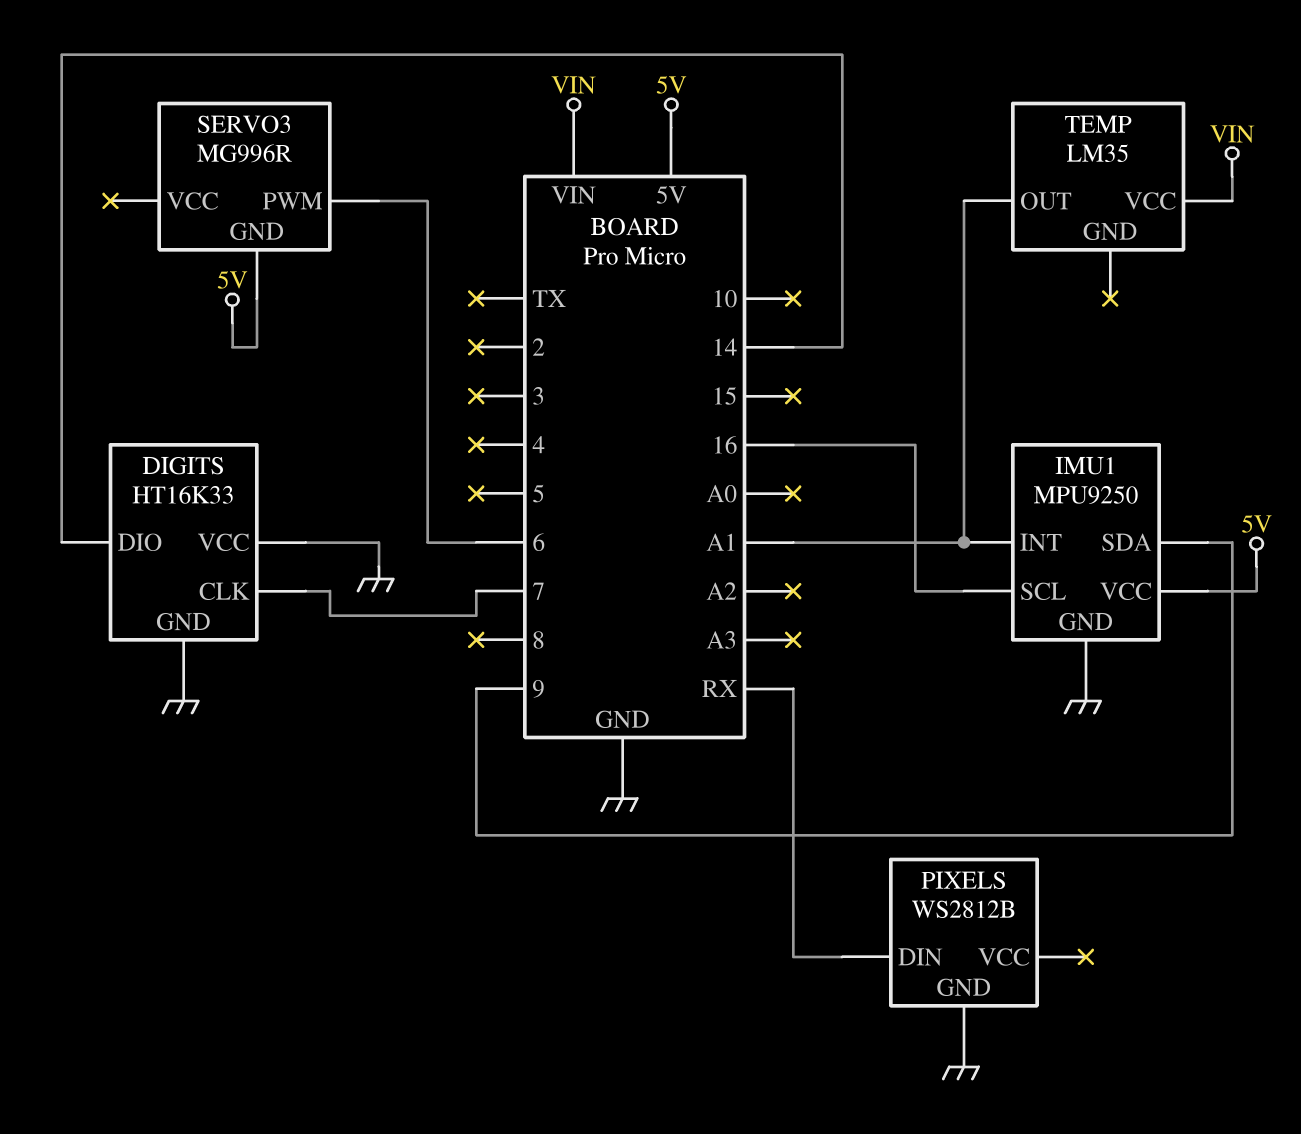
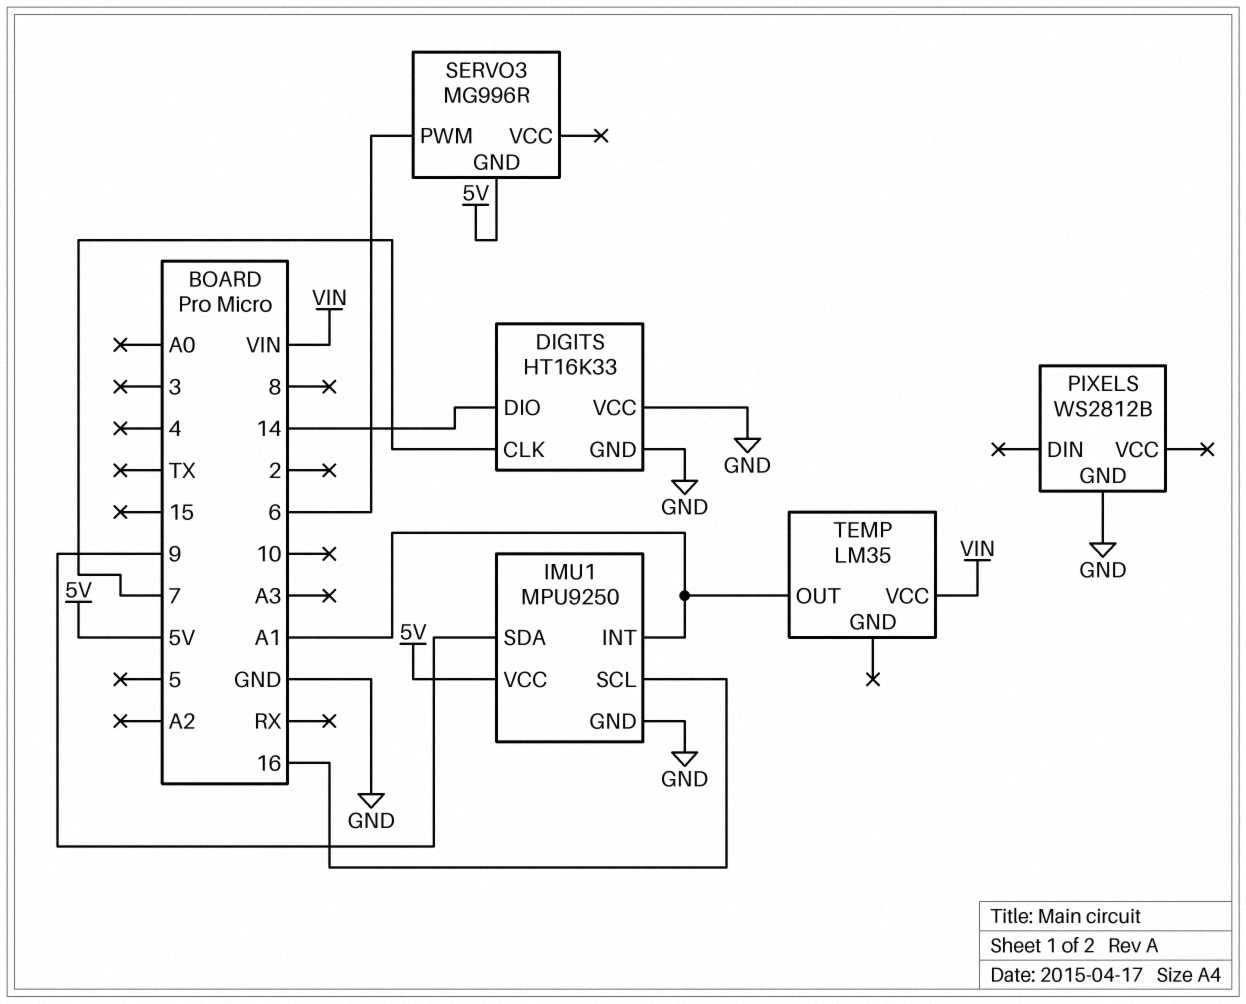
PIXELS pin DIN: RX -> none

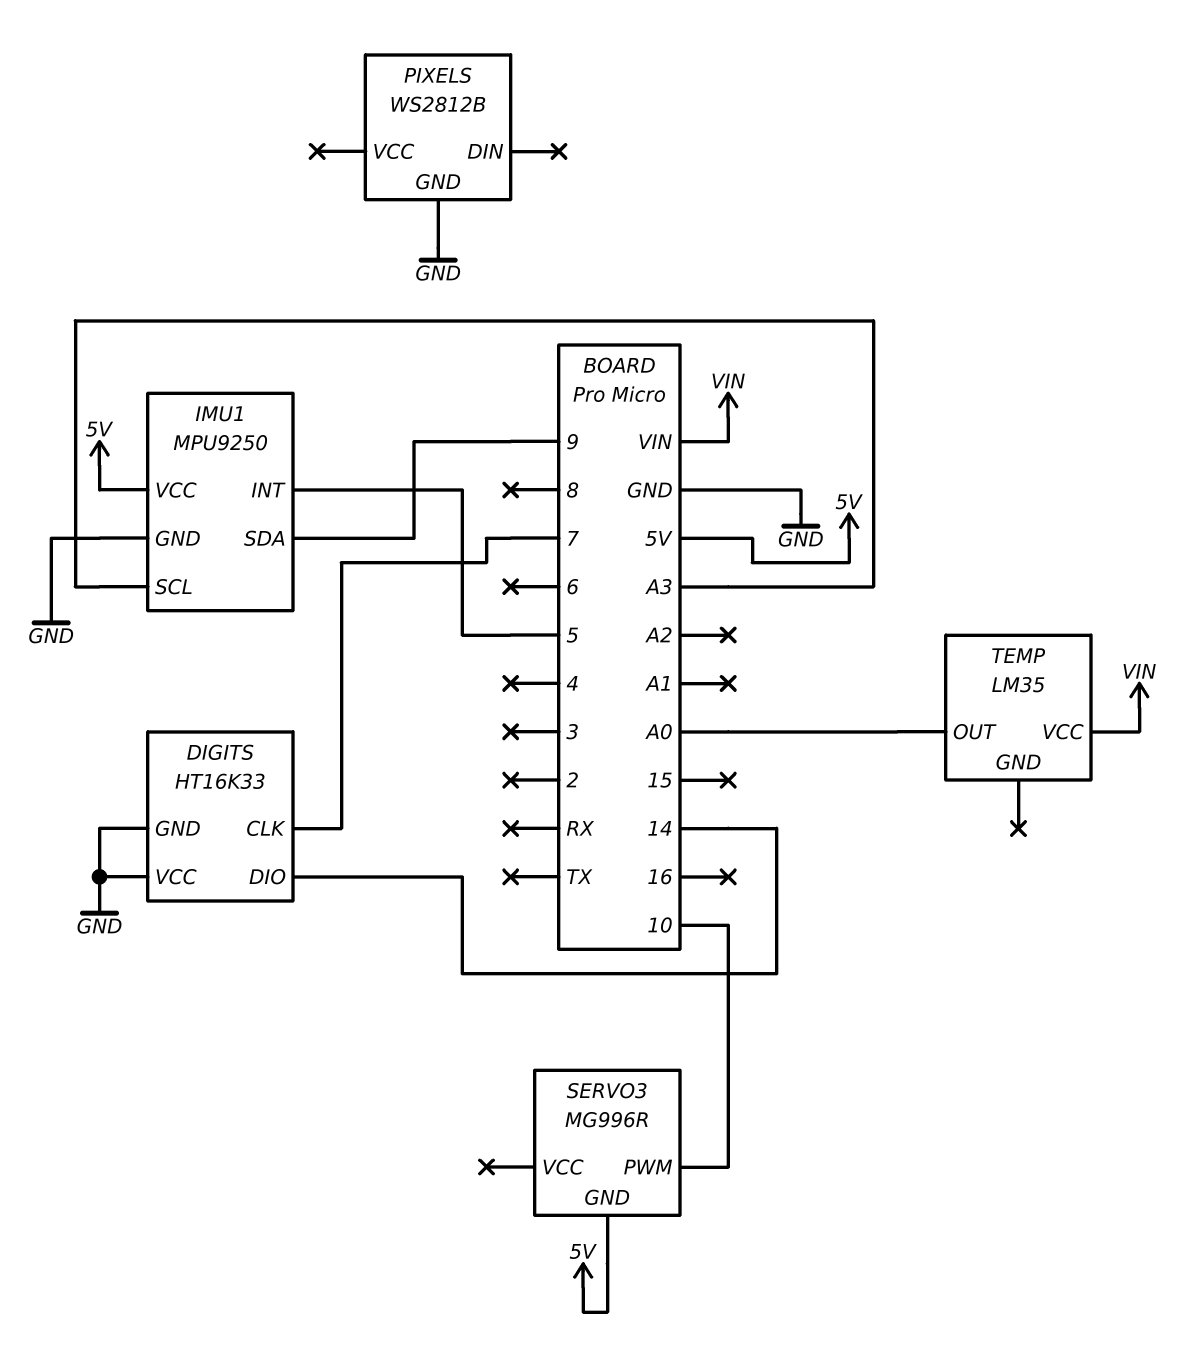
IMU1 pin INT: A1 -> 5
IMU1 pin SCL: 16 -> A3
SERVO3 pin PWM: 6 -> 10
TEMP pin OUT: A1 -> A0

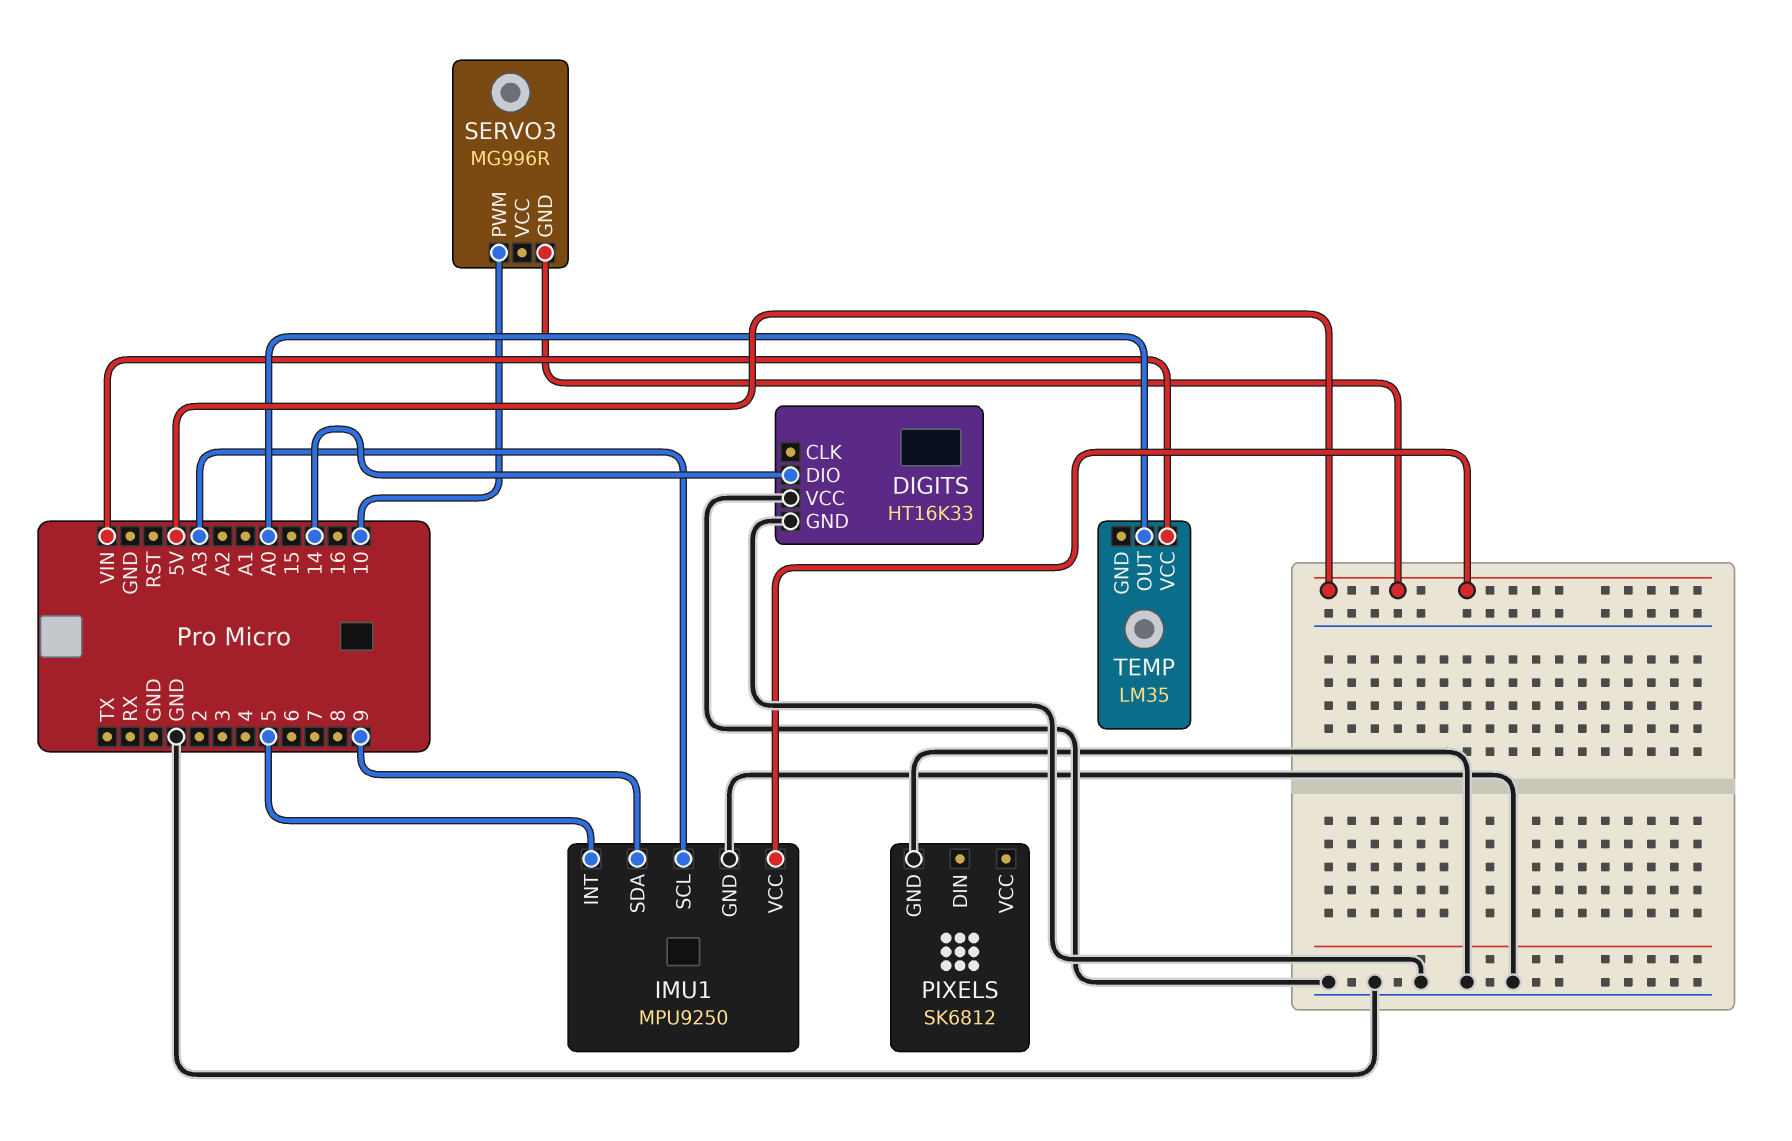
DIGITS pin CLK: 7 -> none
PIXELS: WS2812B -> SK6812

